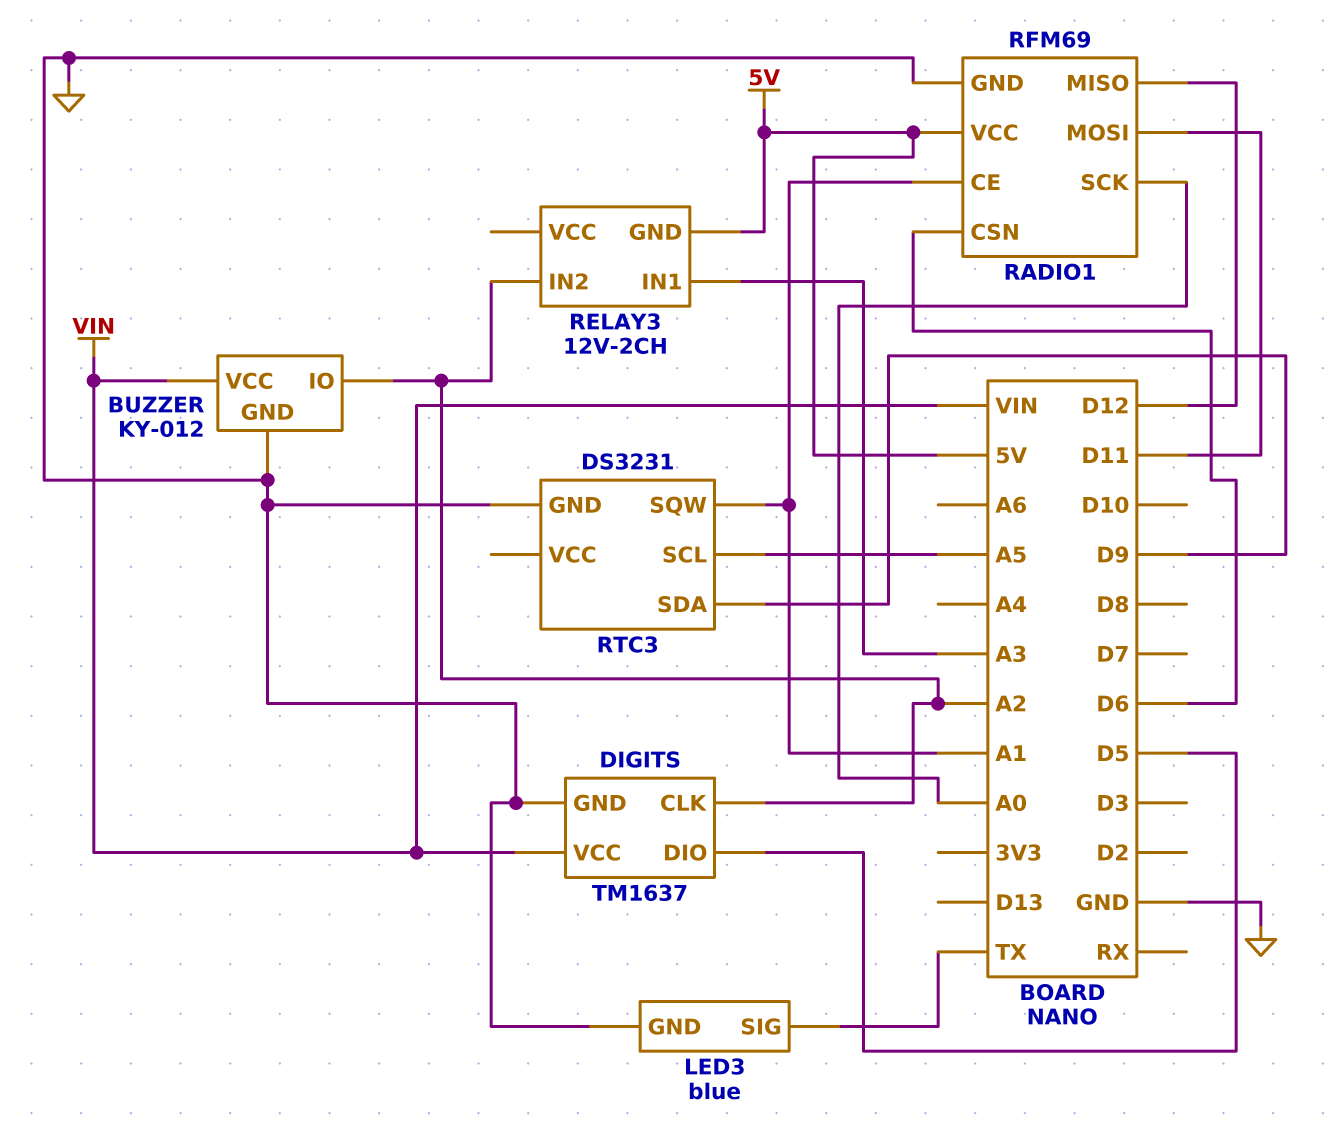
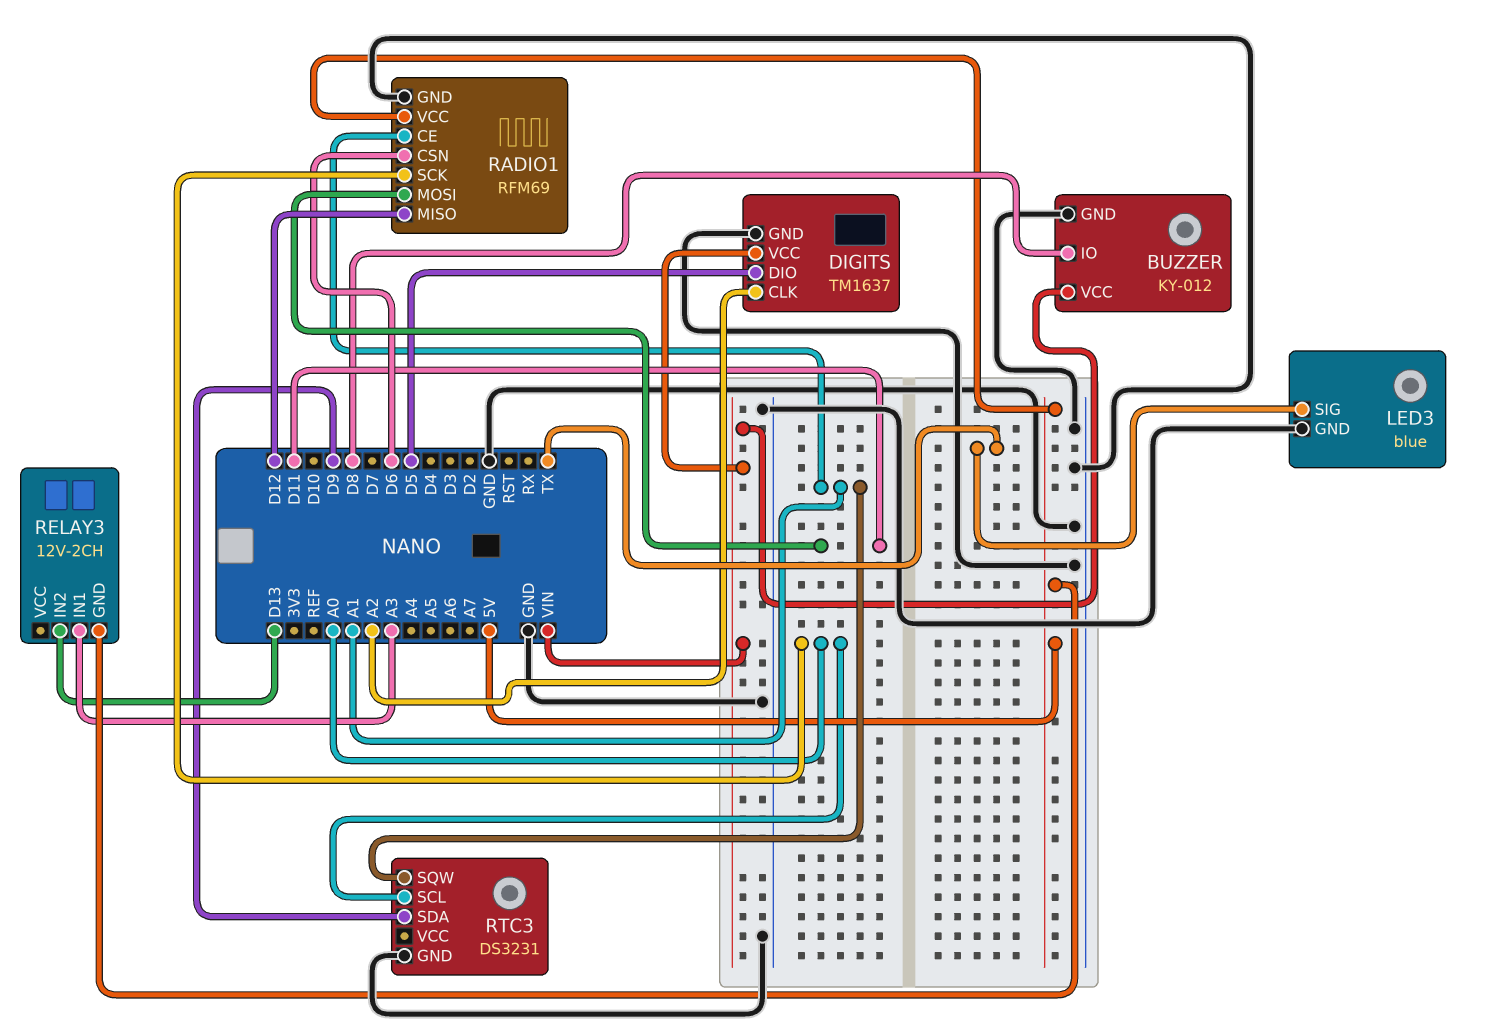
BUZZER pin IO: A2 -> D8
RELAY3 pin IN2: A2 -> D13
RTC3 pin SCL: A5 -> A0

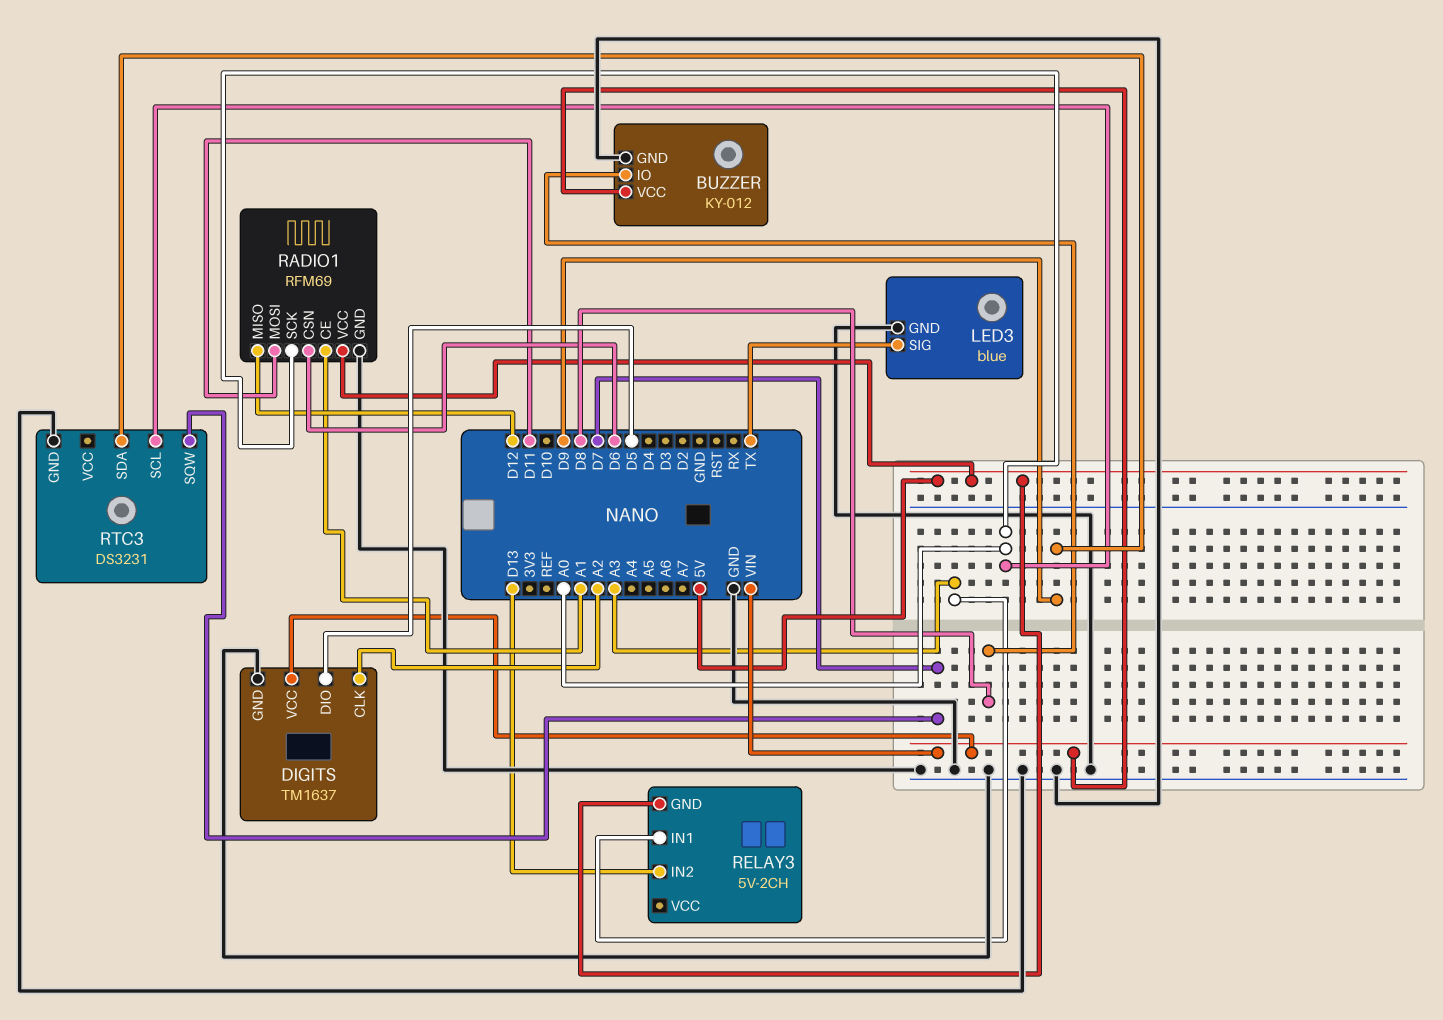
RELAY3: 12V-2CH -> 5V-2CH
RTC3 pin SQW: A1 -> D7

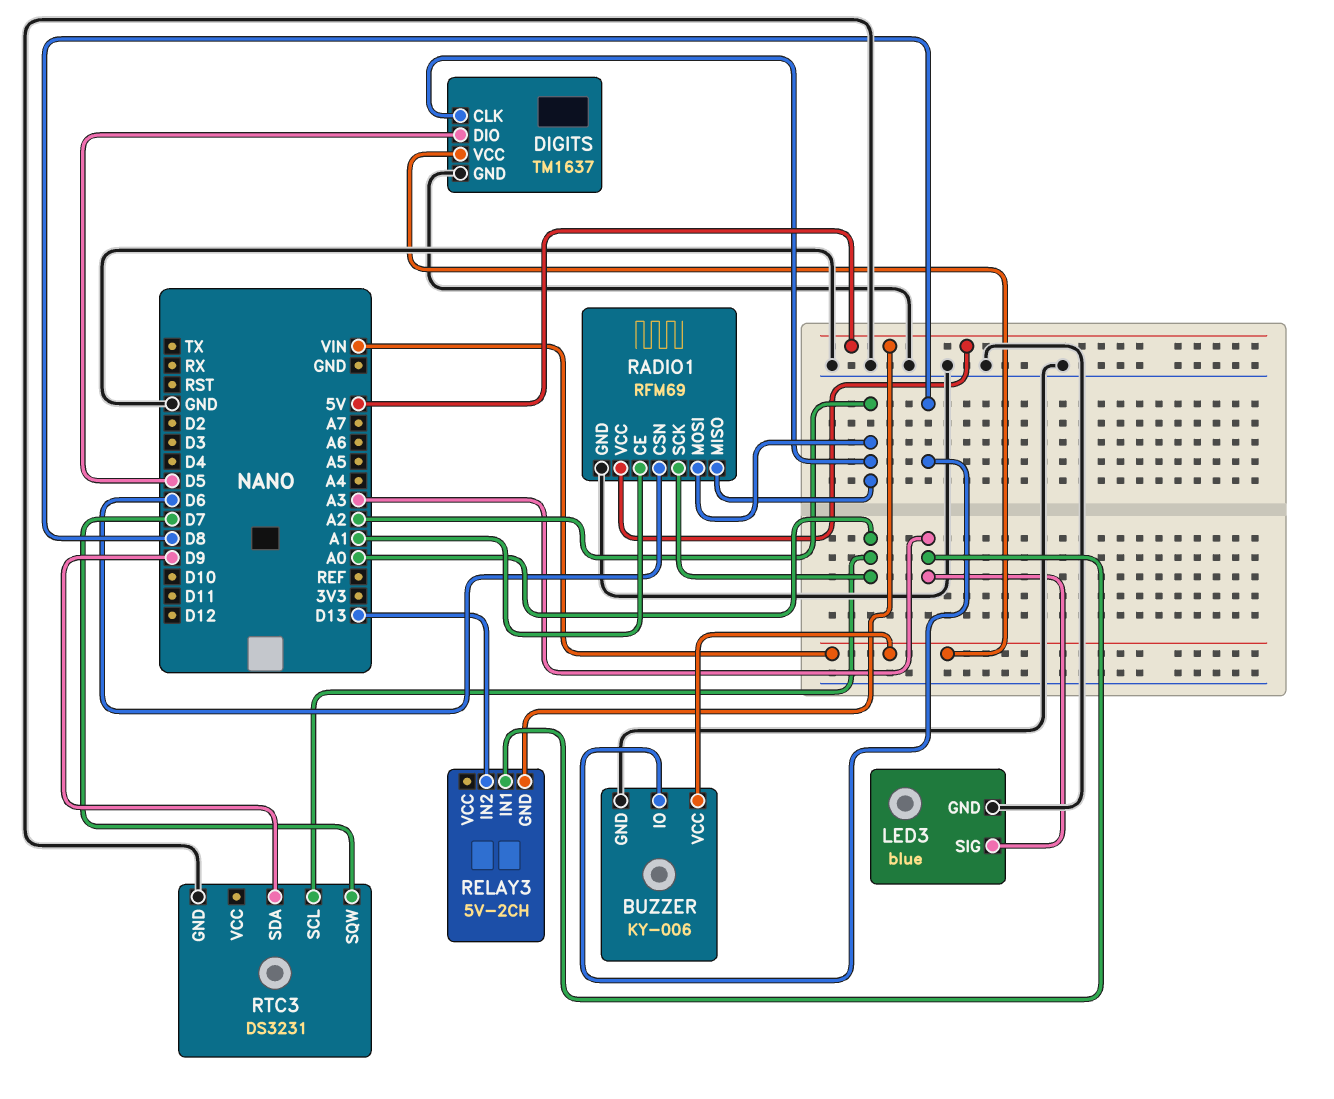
BUZZER: KY-012 -> KY-006
LED3 pin SIG: TX -> A3
RADIO1 pin MISO: D12 -> A2
RADIO1 pin MOSI: D11 -> A2

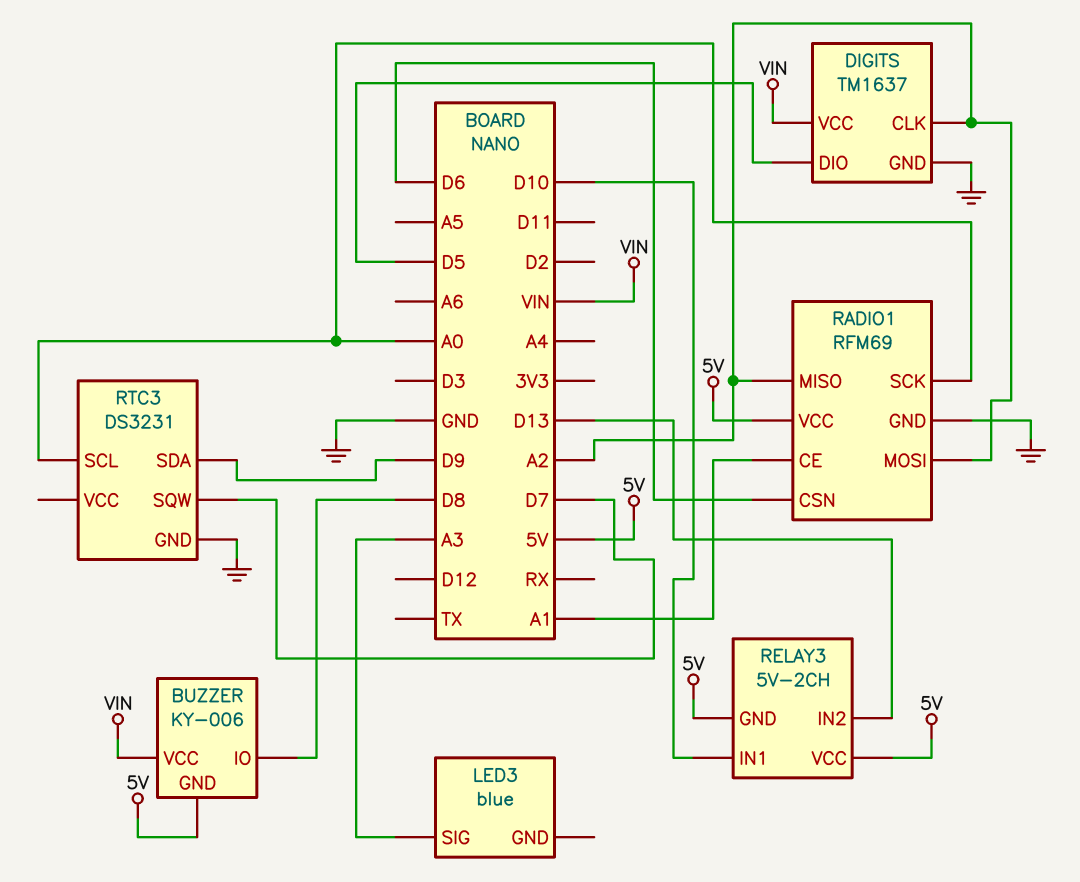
BUZZER pin GND: GND -> 5V
LED3 pin GND: GND -> none
RELAY3 pin IN1: A3 -> D10
RELAY3 pin VCC: none -> 5V

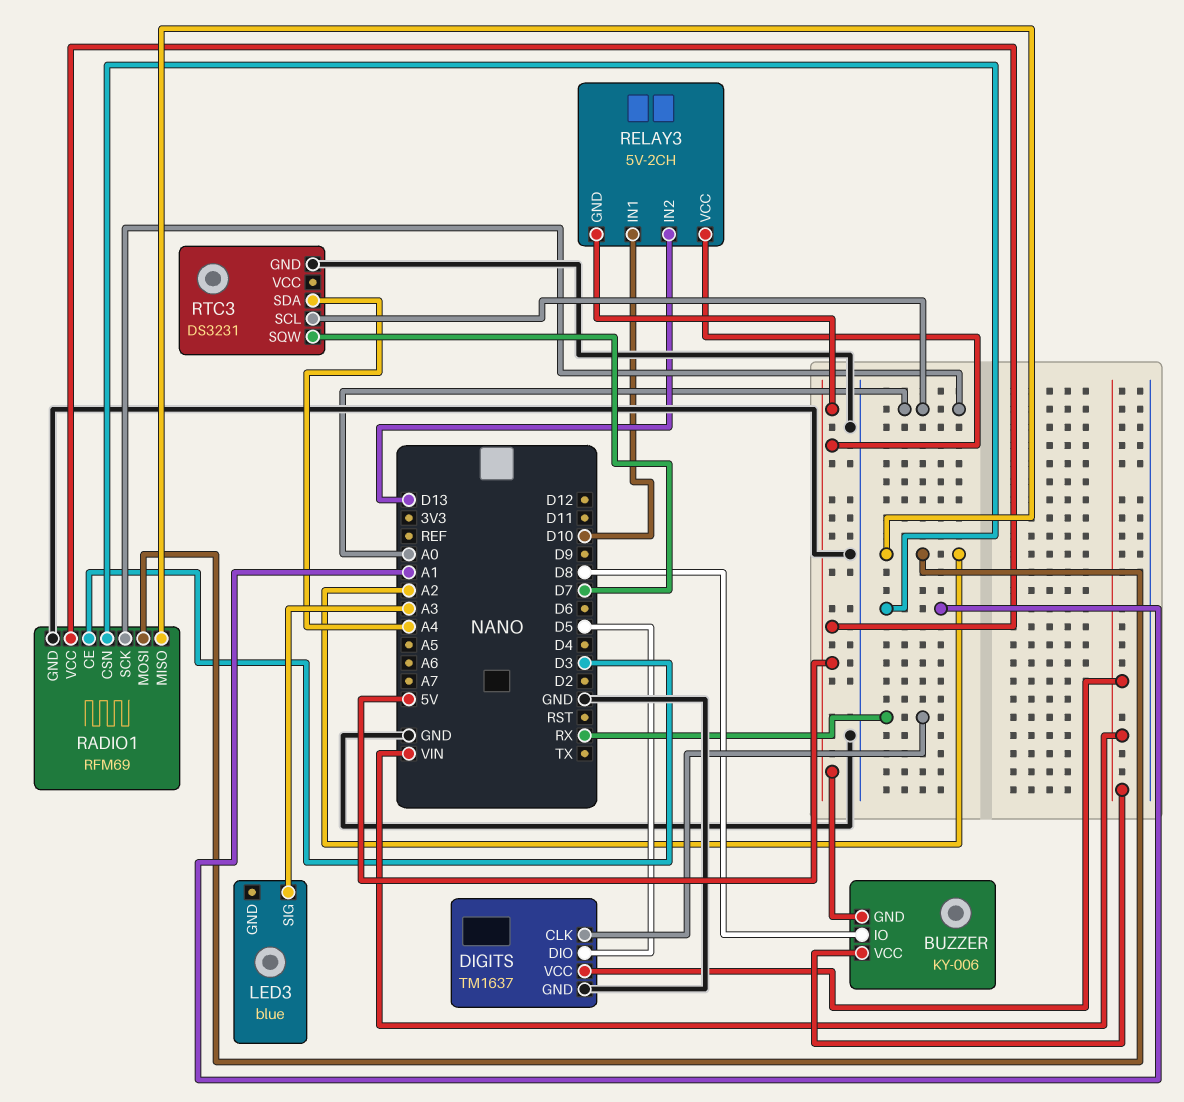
DIGITS pin CLK: A2 -> RX
RADIO1 pin CE: A1 -> D3
RADIO1 pin CSN: D6 -> A1
RTC3 pin SDA: D9 -> A4

